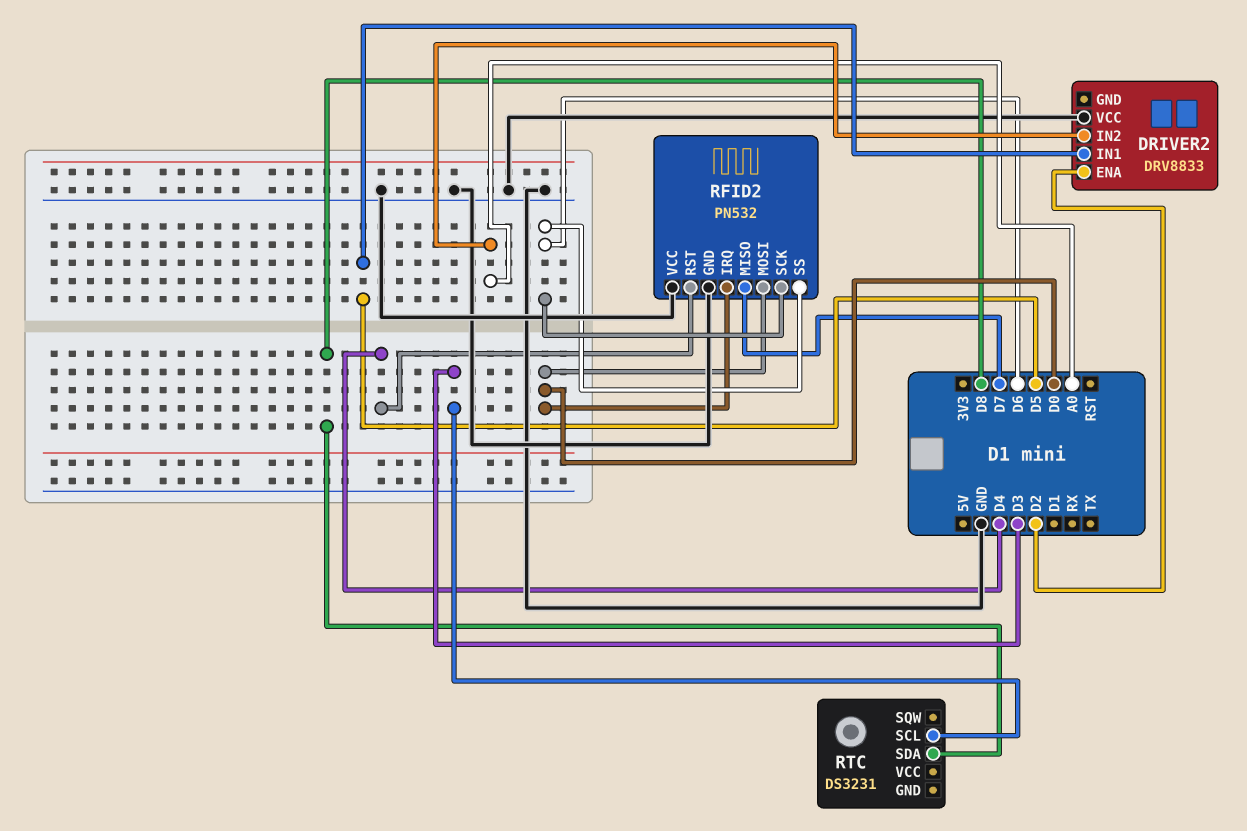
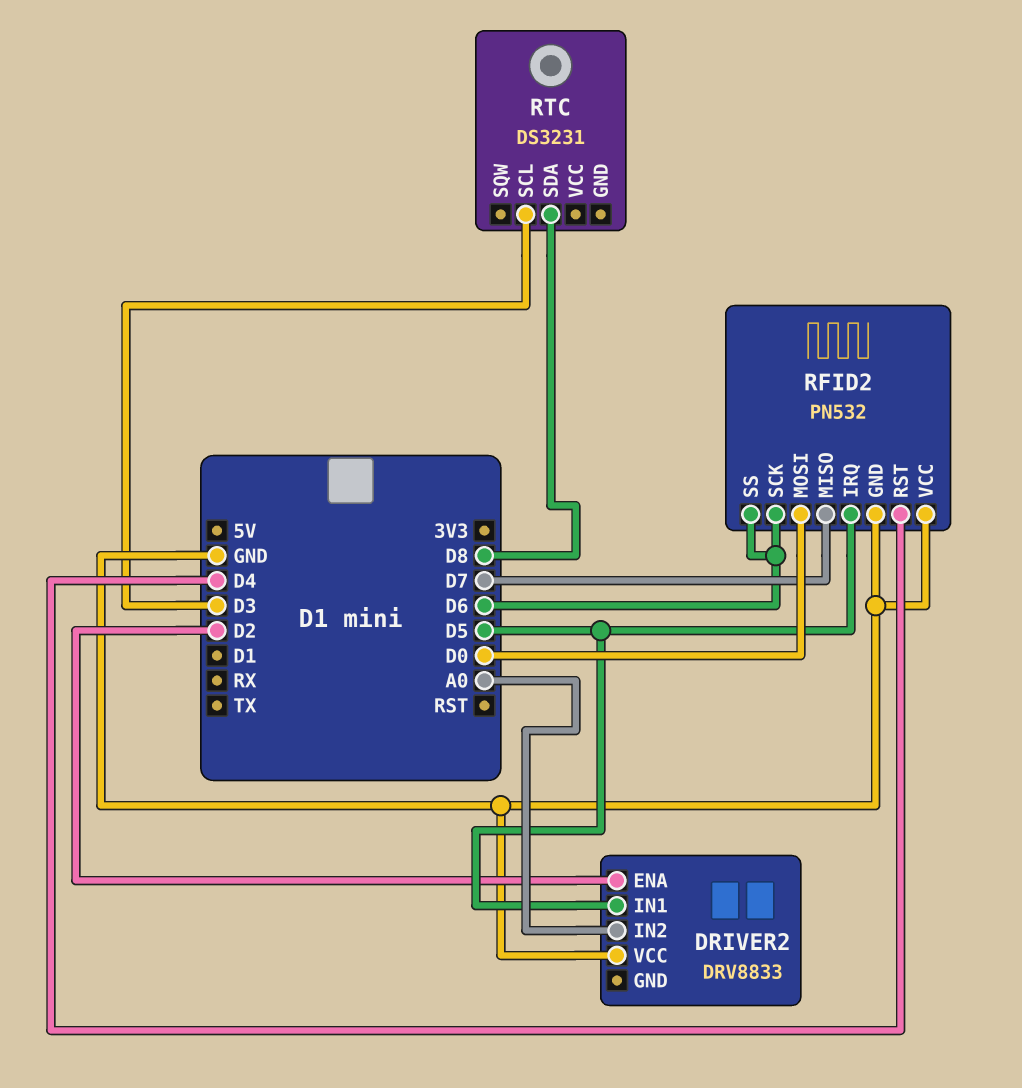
RFID2 pin IRQ: D0 -> D5

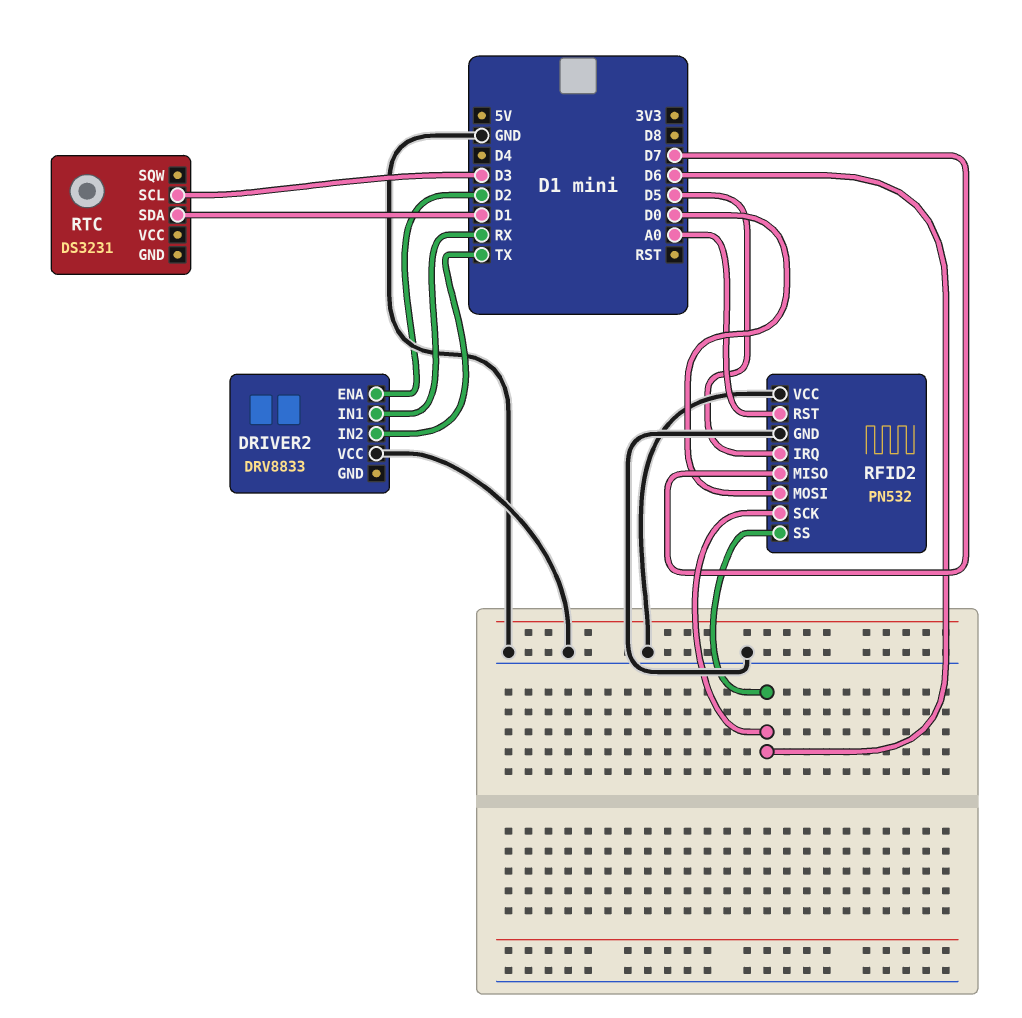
DRIVER2 pin IN1: D5 -> RX
DRIVER2 pin IN2: A0 -> TX
RFID2 pin RST: D4 -> A0
RTC pin SDA: D8 -> D1

